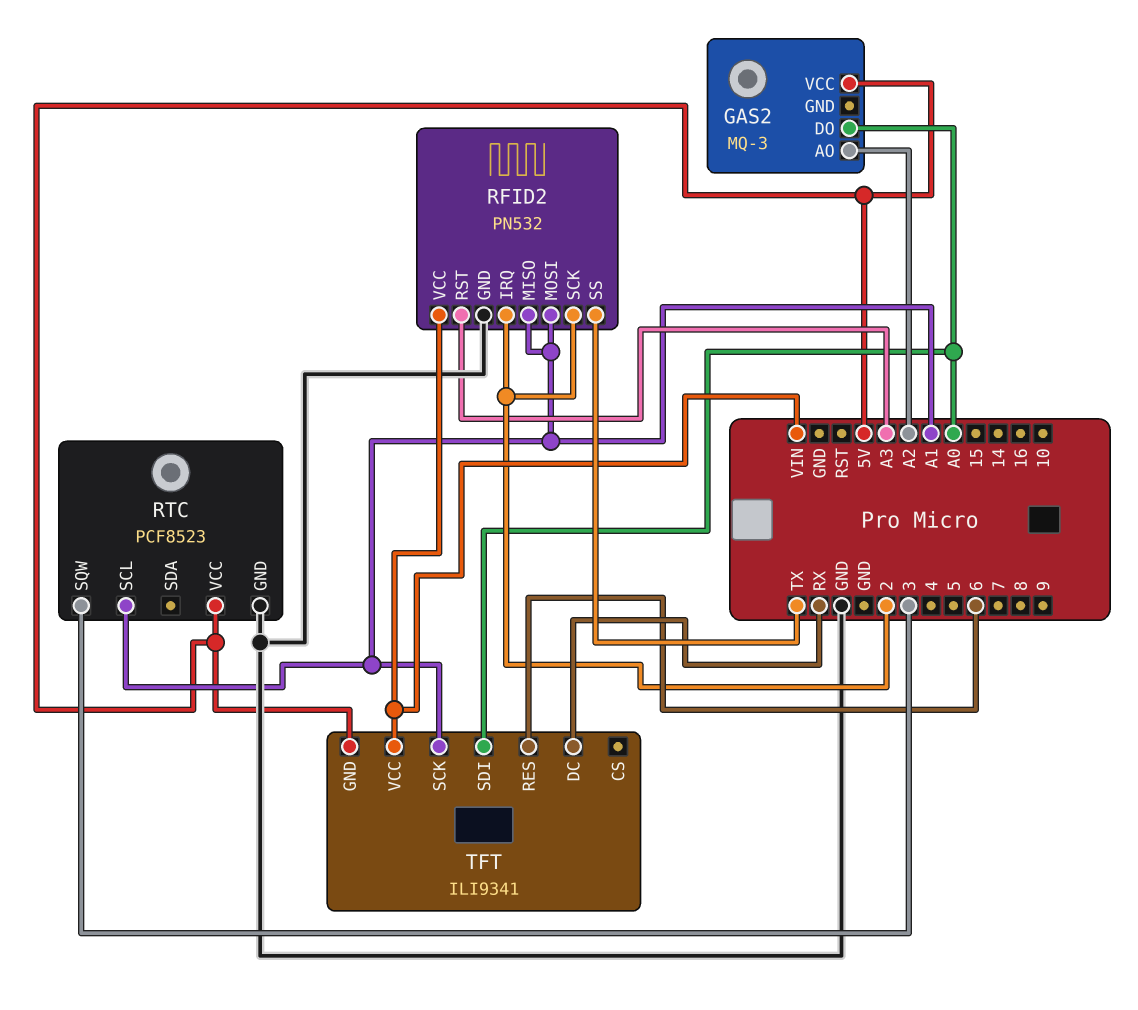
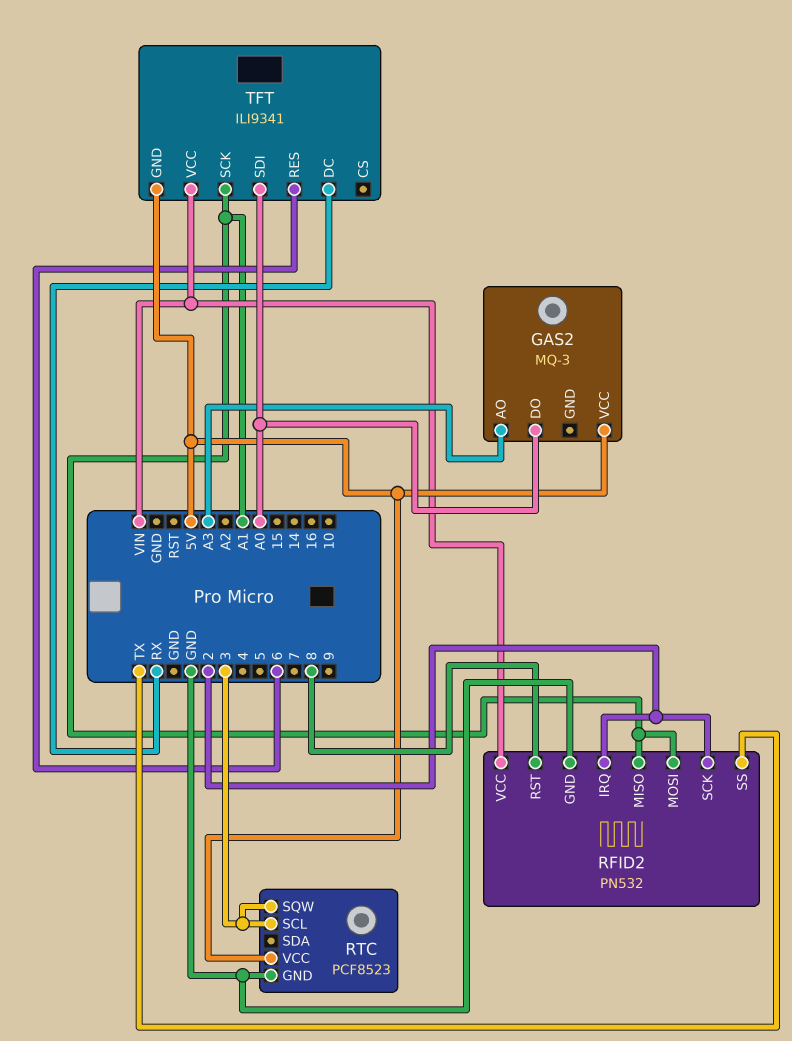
GAS2 pin AO: A2 -> A3
RFID2 pin RST: A3 -> 8
RTC pin SCL: A1 -> 3

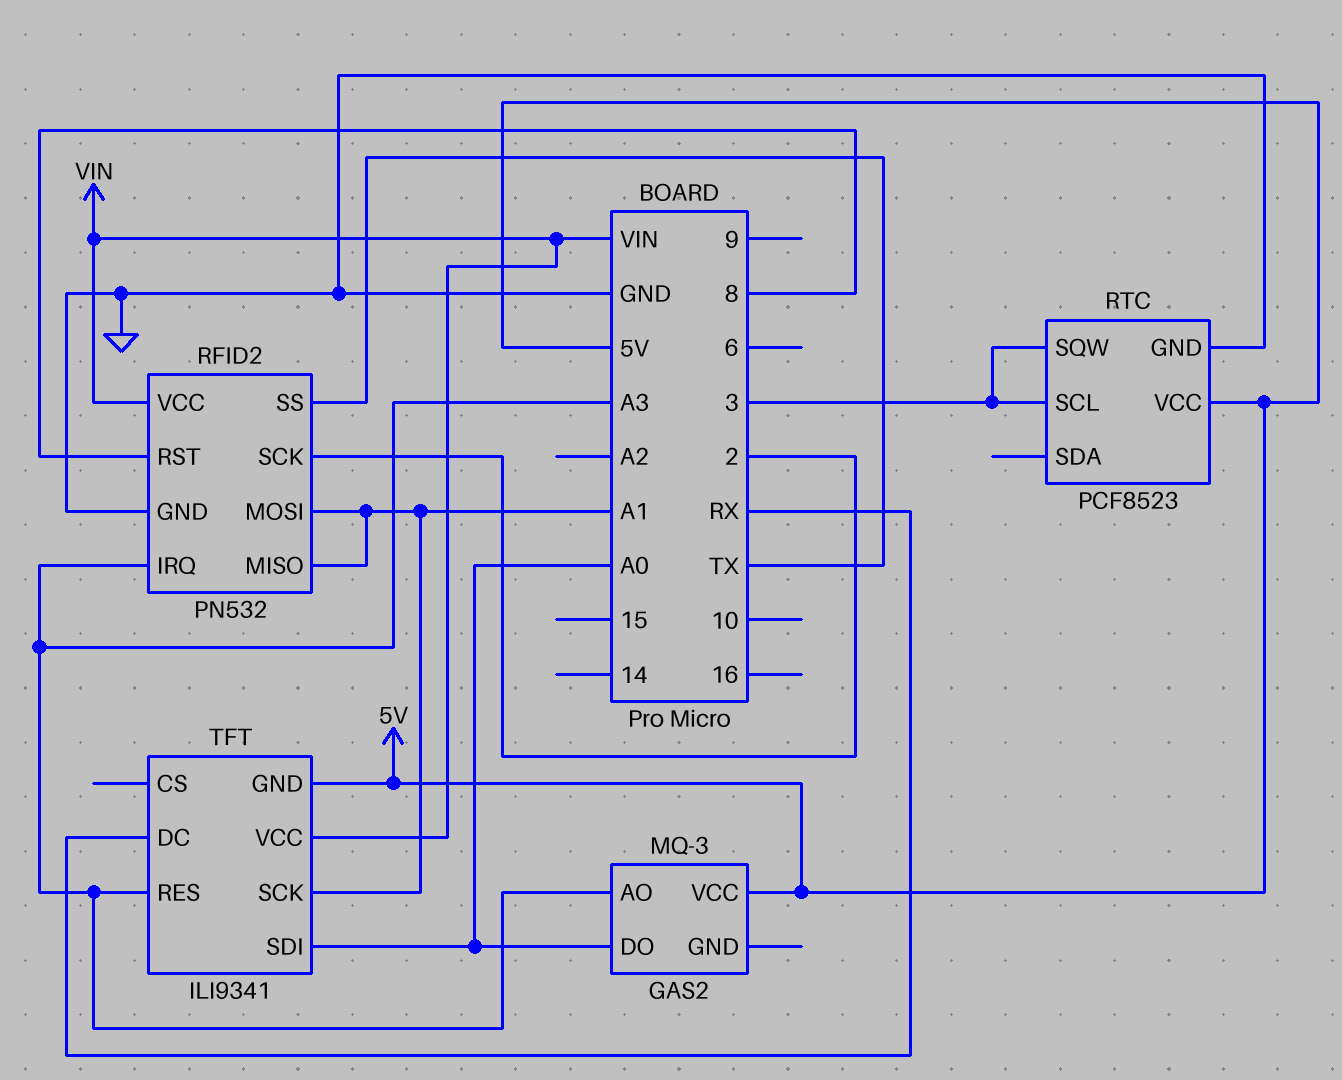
RFID2 pin IRQ: 2 -> A3
TFT pin RES: 6 -> A3

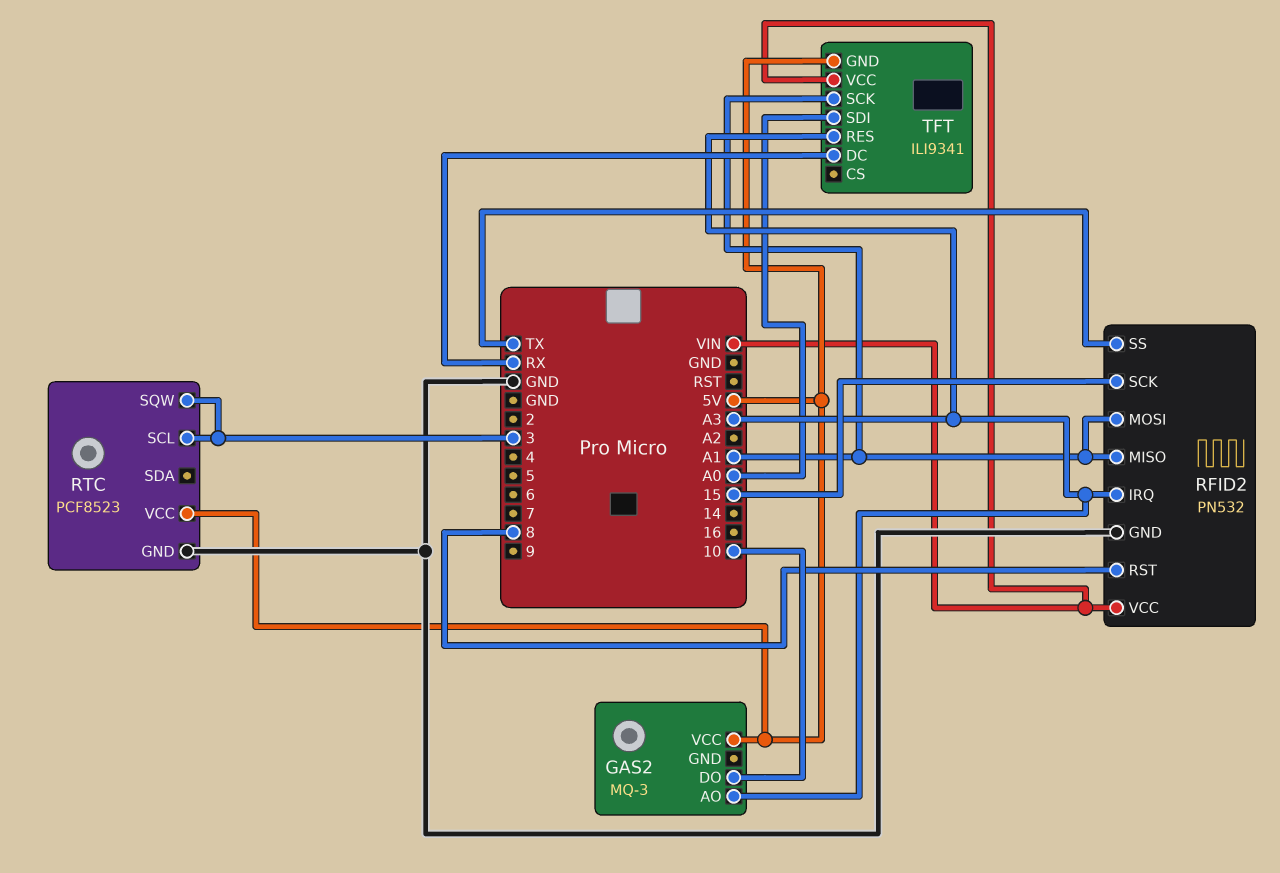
GAS2 pin DO: A0 -> 10
RFID2 pin SCK: 2 -> 15

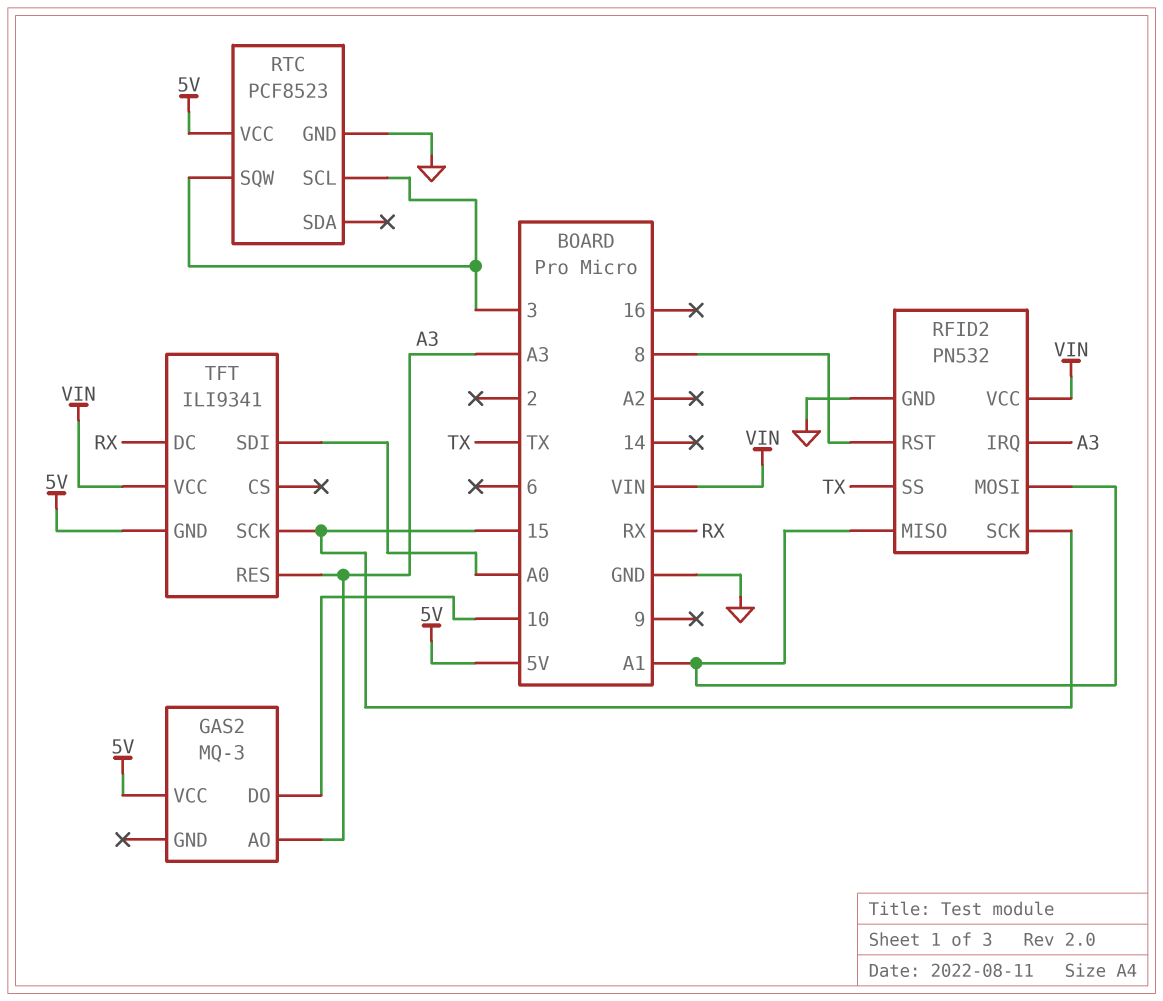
TFT pin SCK: A1 -> 15

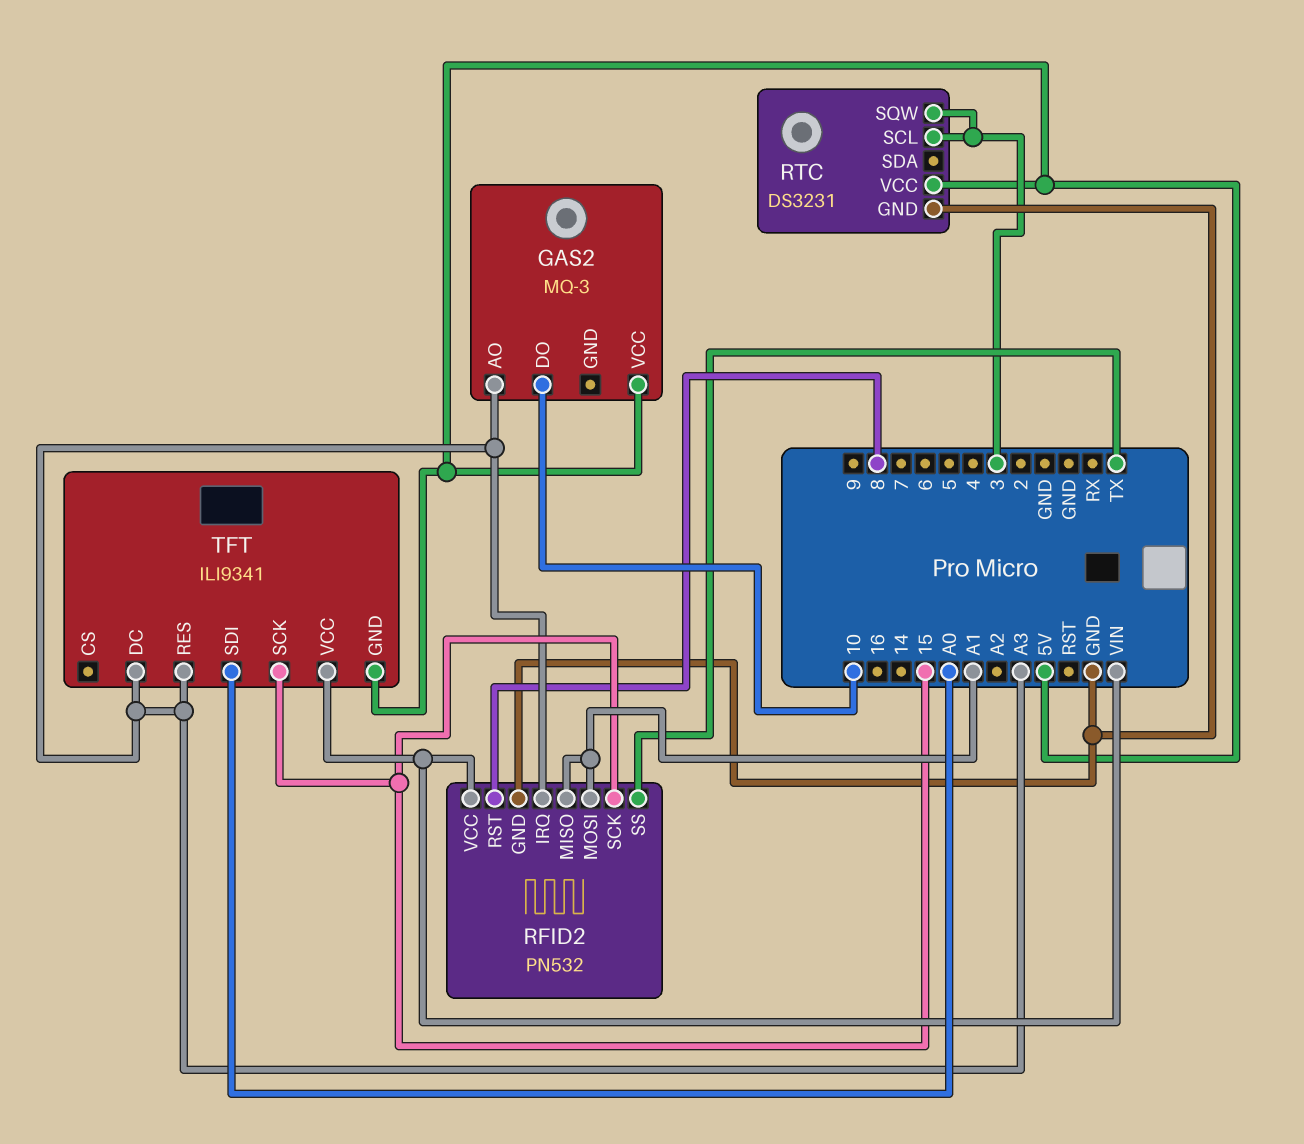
RTC: PCF8523 -> DS3231
TFT pin DC: RX -> A3

